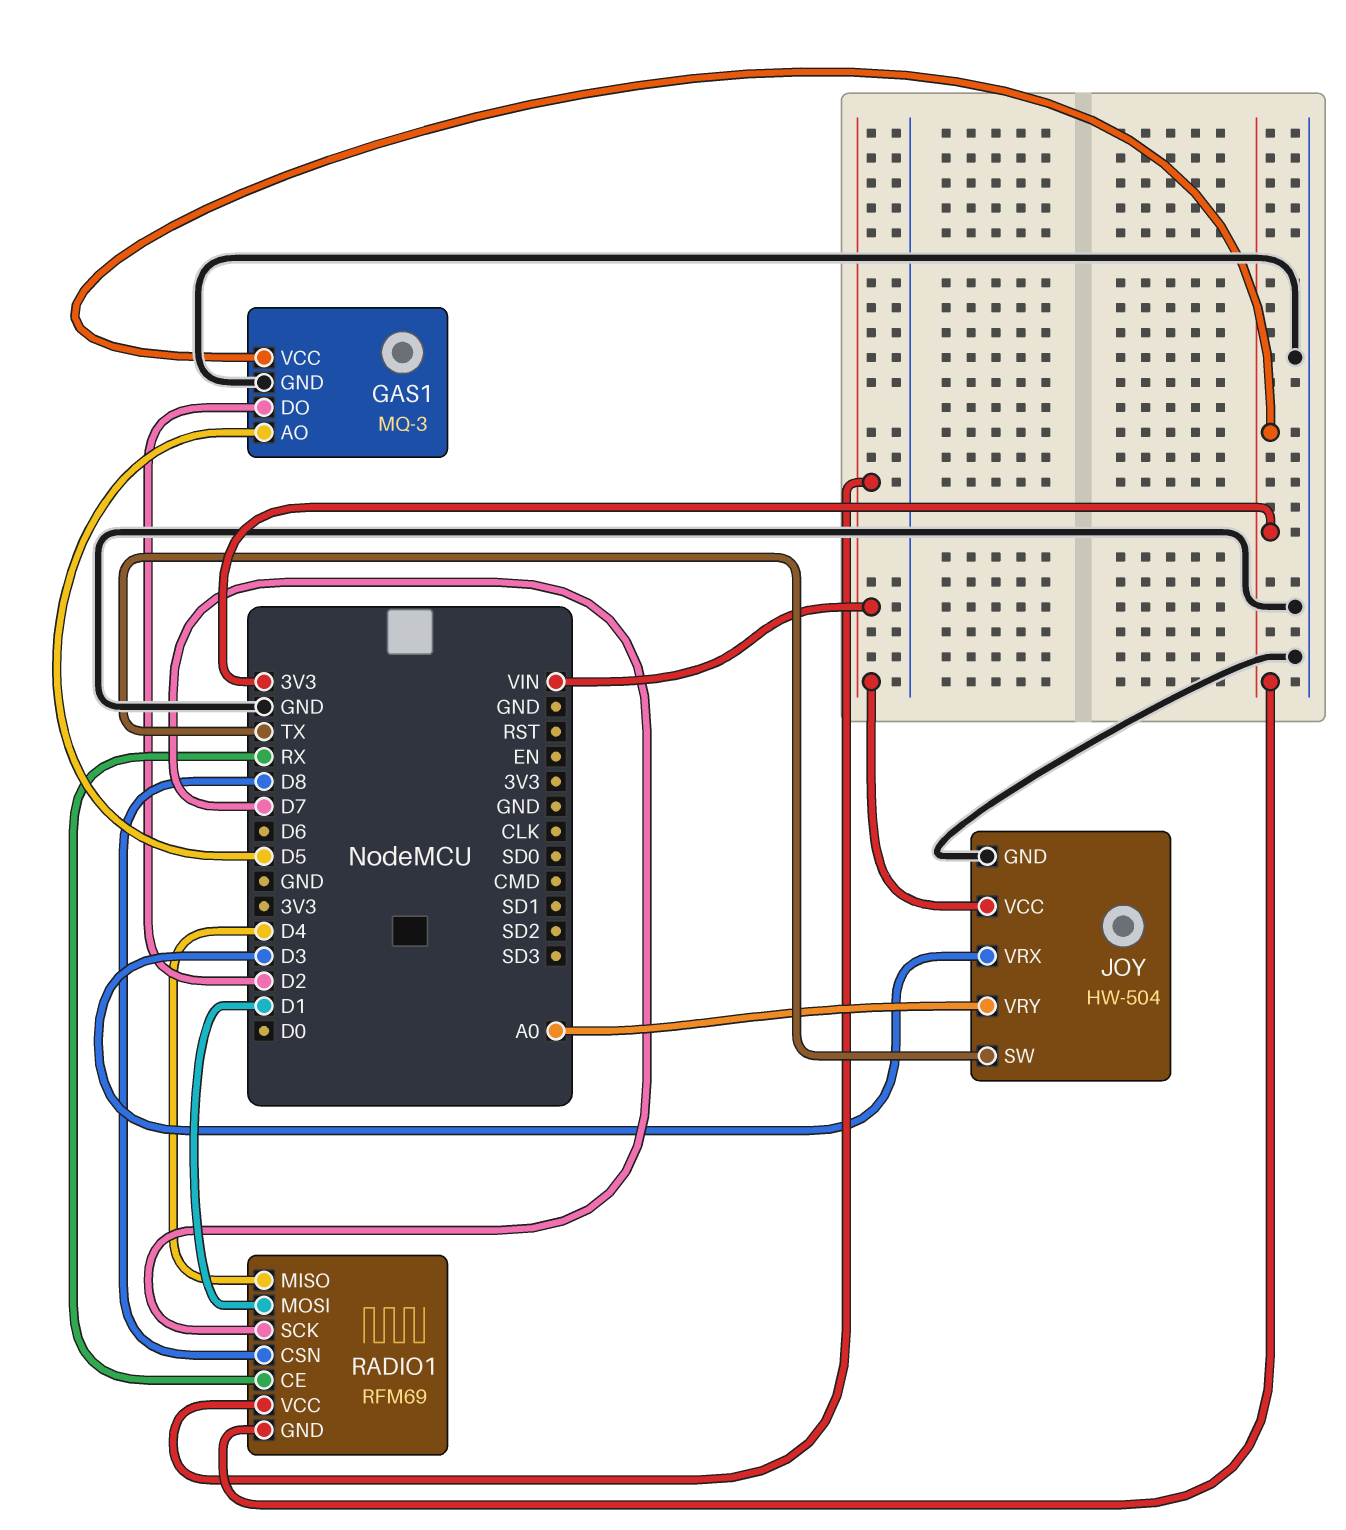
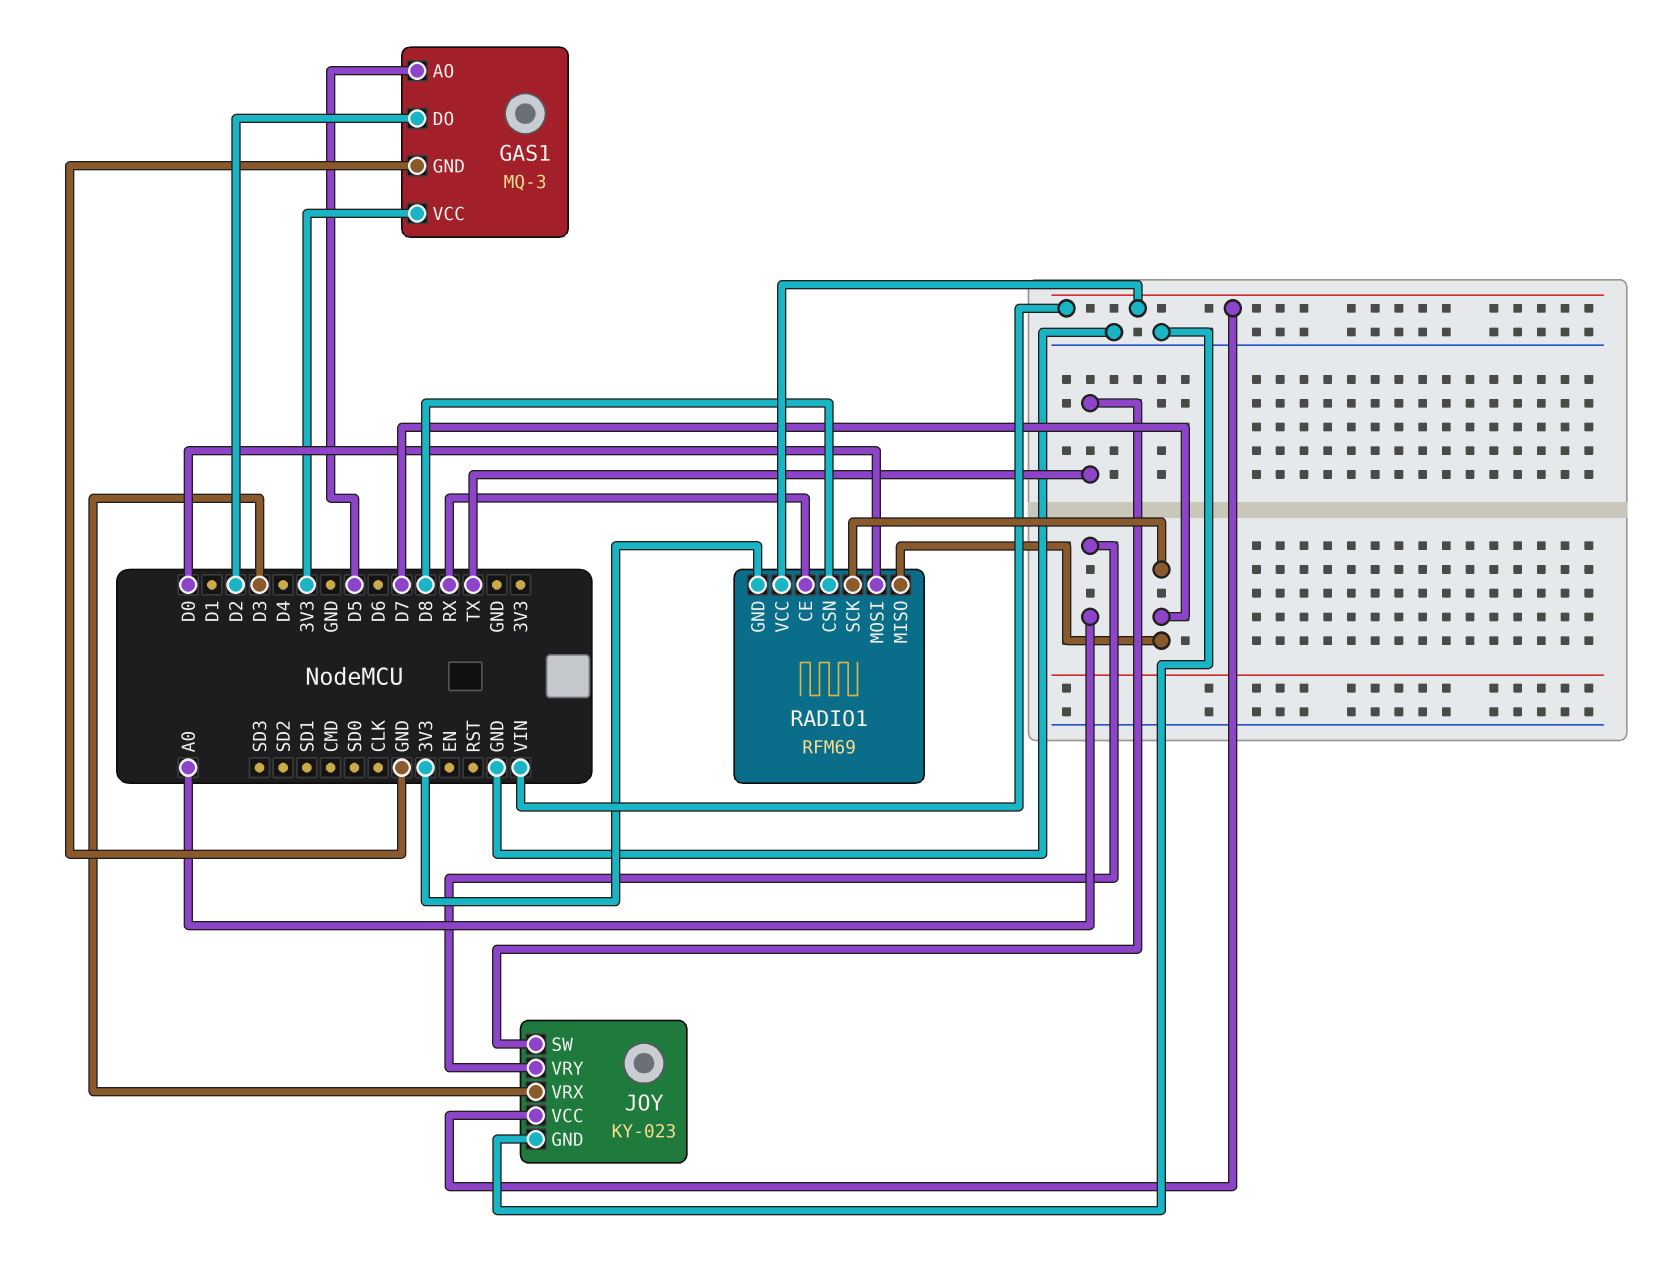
JOY: HW-504 -> KY-023
RADIO1 pin MISO: D4 -> D7
RADIO1 pin MOSI: D1 -> D0

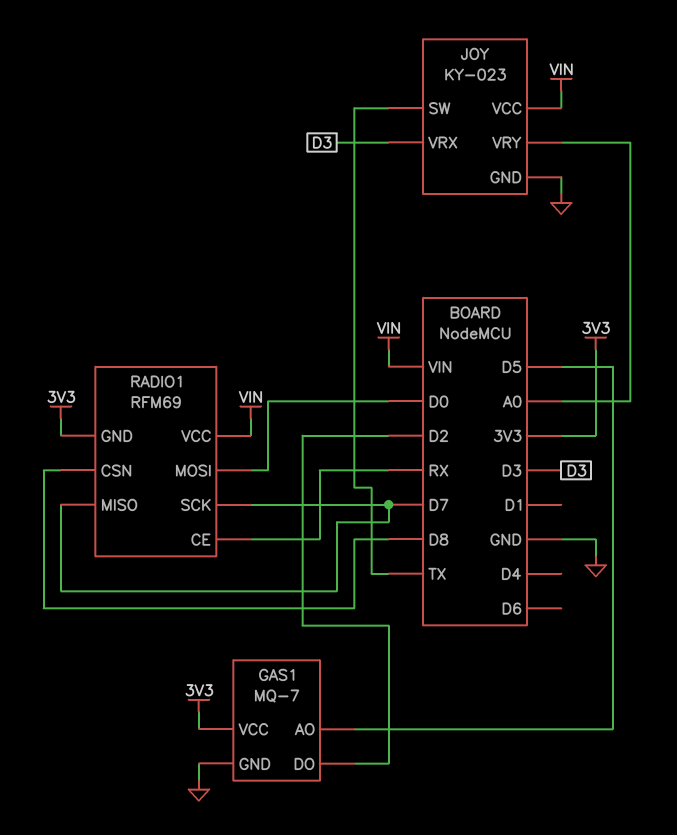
GAS1: MQ-3 -> MQ-7

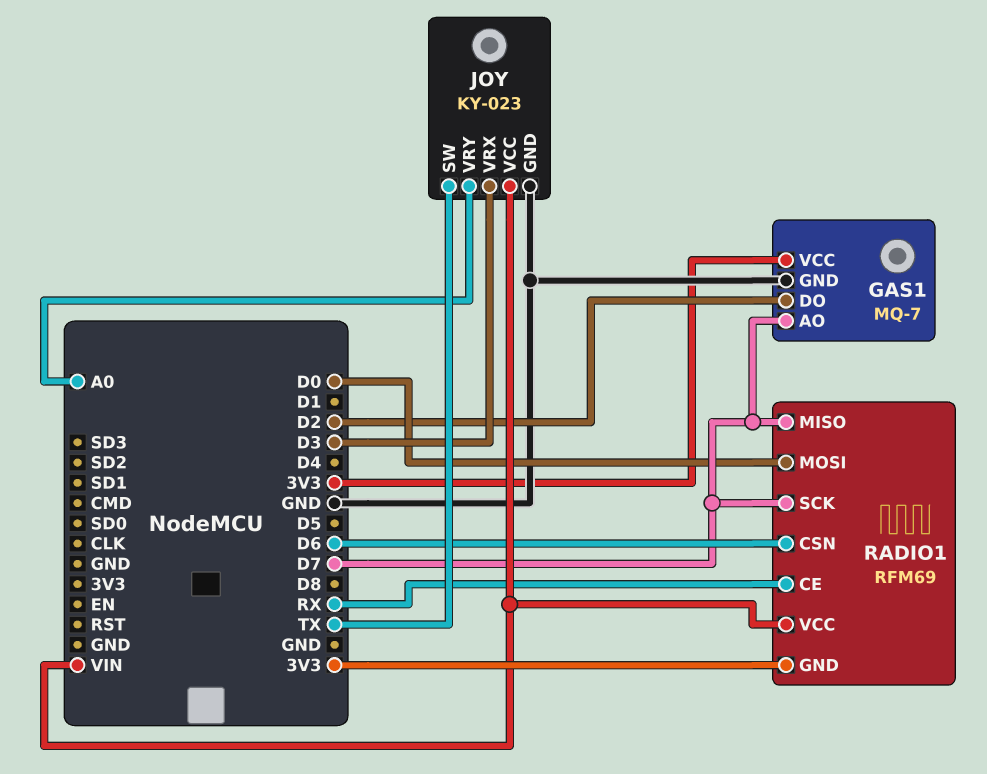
GAS1 pin AO: D5 -> D7
RADIO1 pin CSN: D8 -> D6

